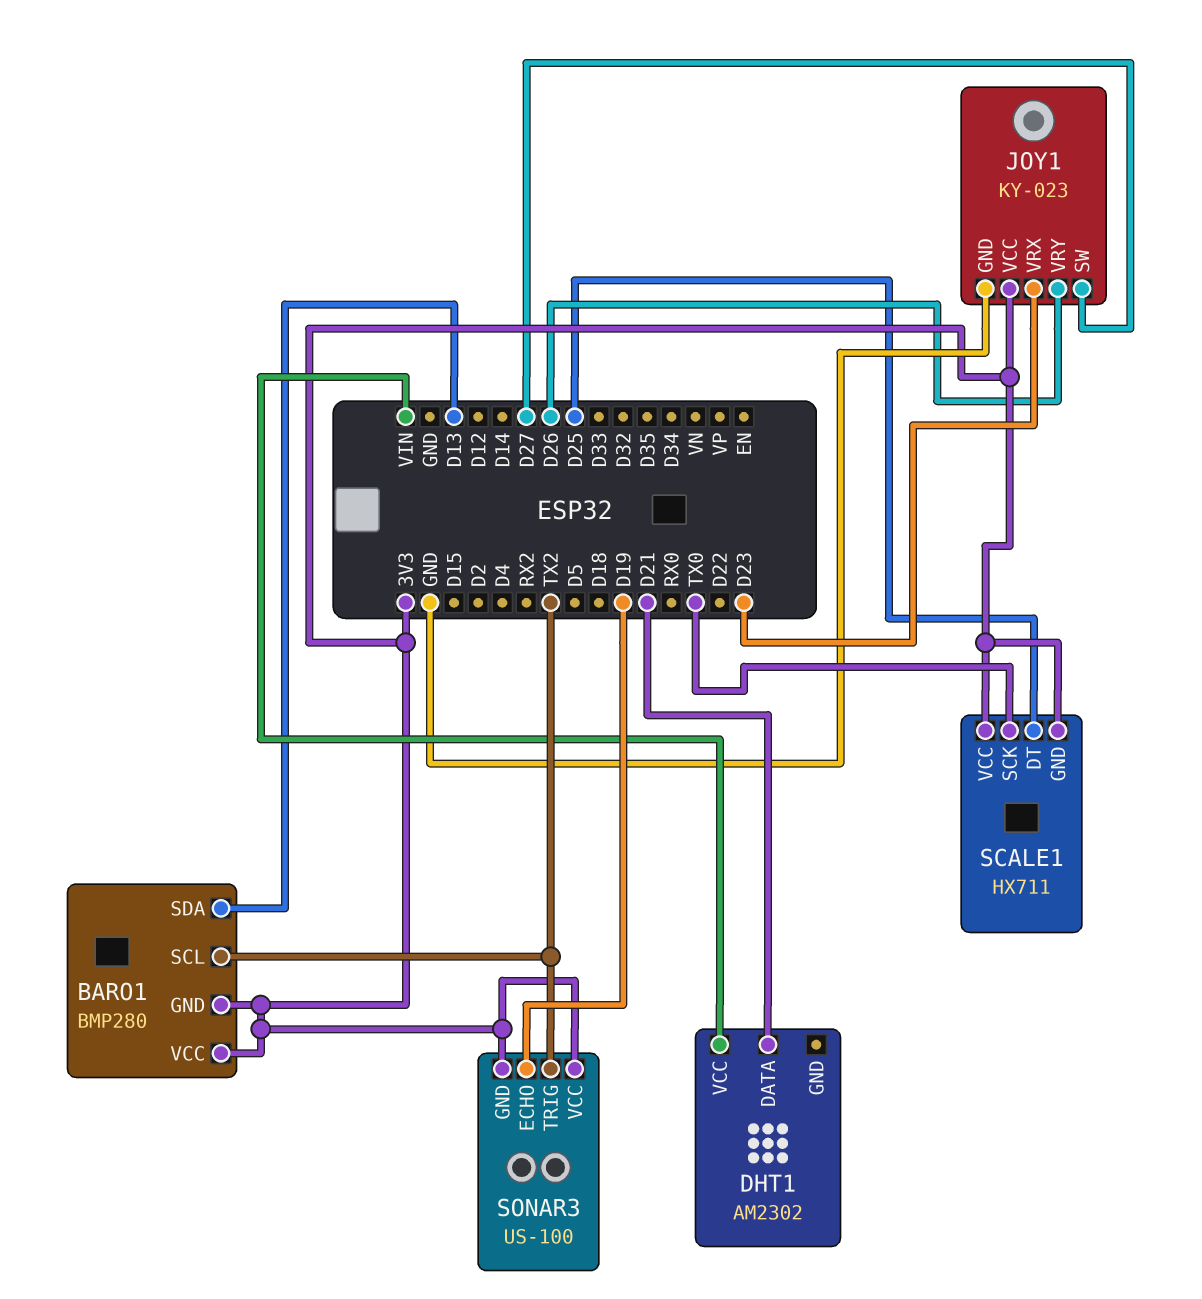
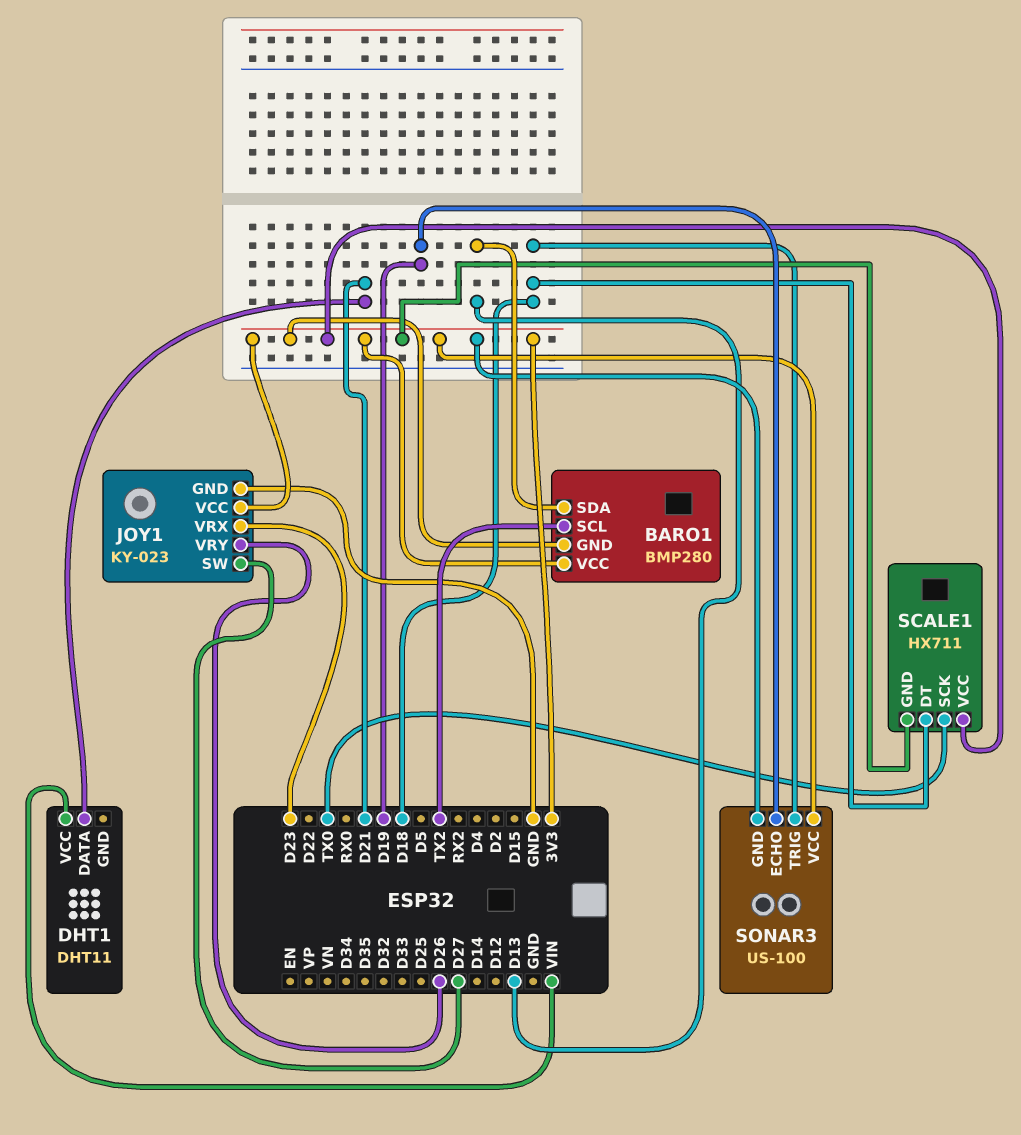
DHT1: AM2302 -> DHT11
SCALE1 pin DT: D25 -> D18
SONAR3 pin TRIG: TX2 -> D18

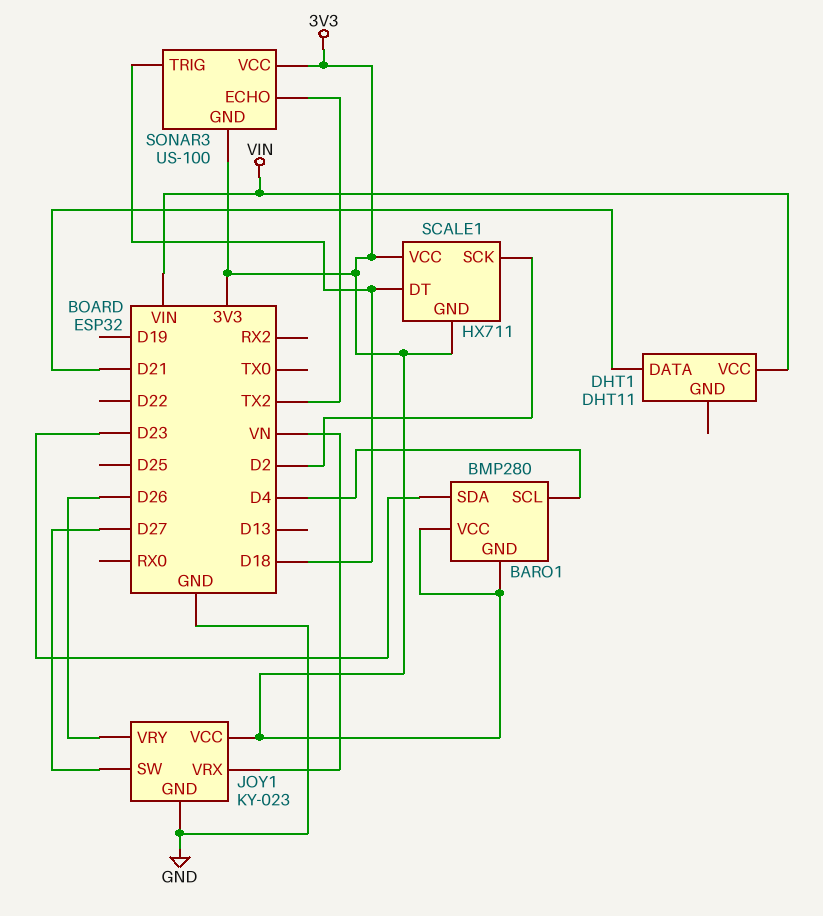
BARO1 pin SCL: TX2 -> D4
BARO1 pin SDA: D13 -> D23
JOY1 pin VRX: D23 -> VN
SCALE1 pin SCK: TX0 -> D2
SONAR3 pin ECHO: D19 -> TX2

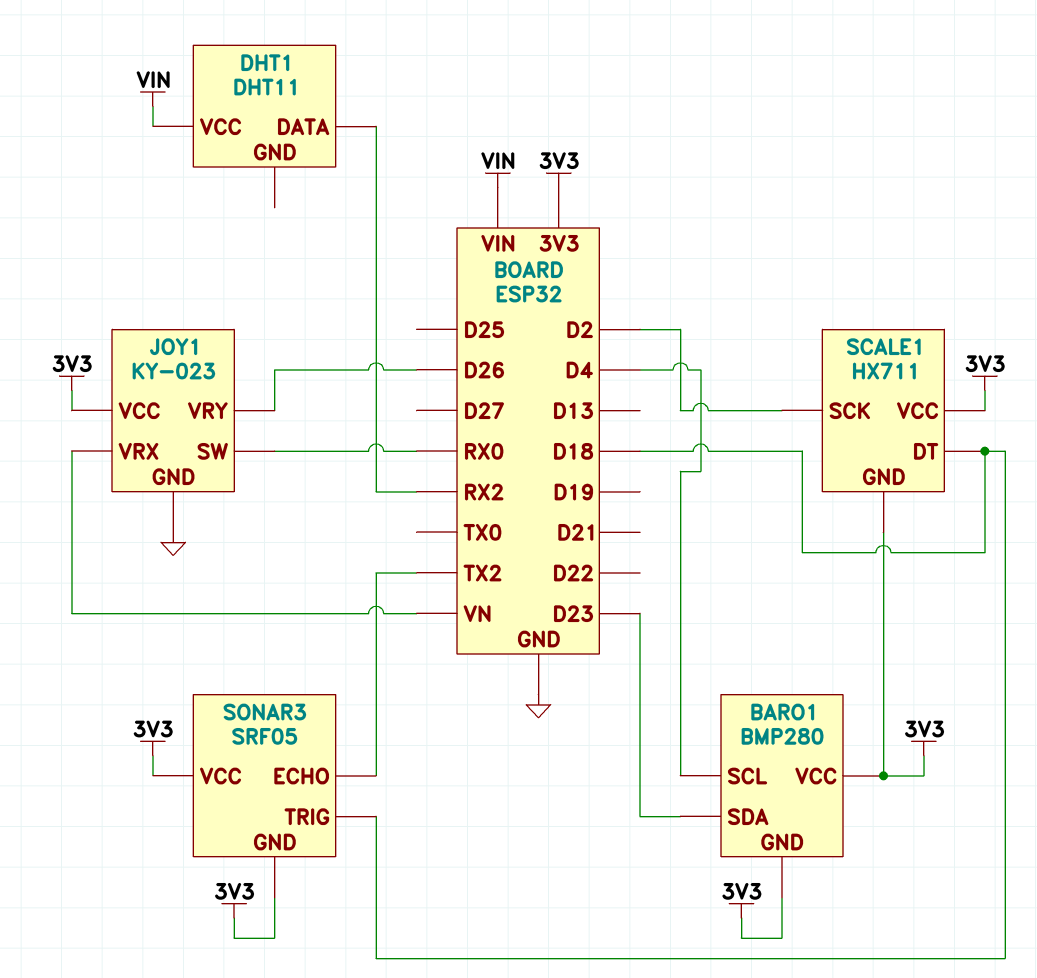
DHT1 pin DATA: D21 -> RX2
JOY1 pin SW: D27 -> RX0
SONAR3: US-100 -> SRF05

